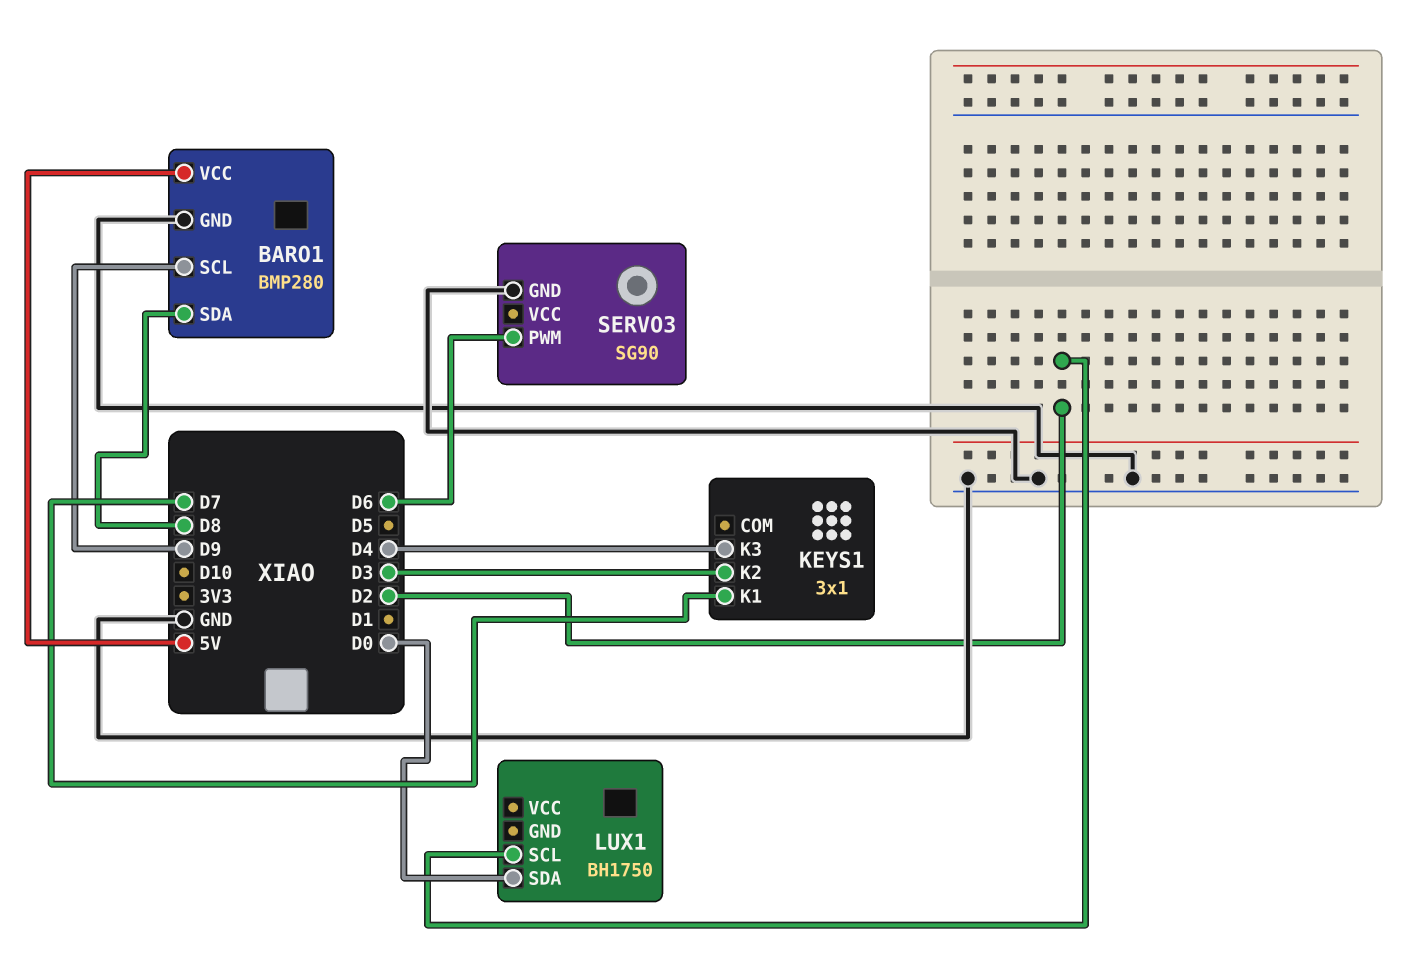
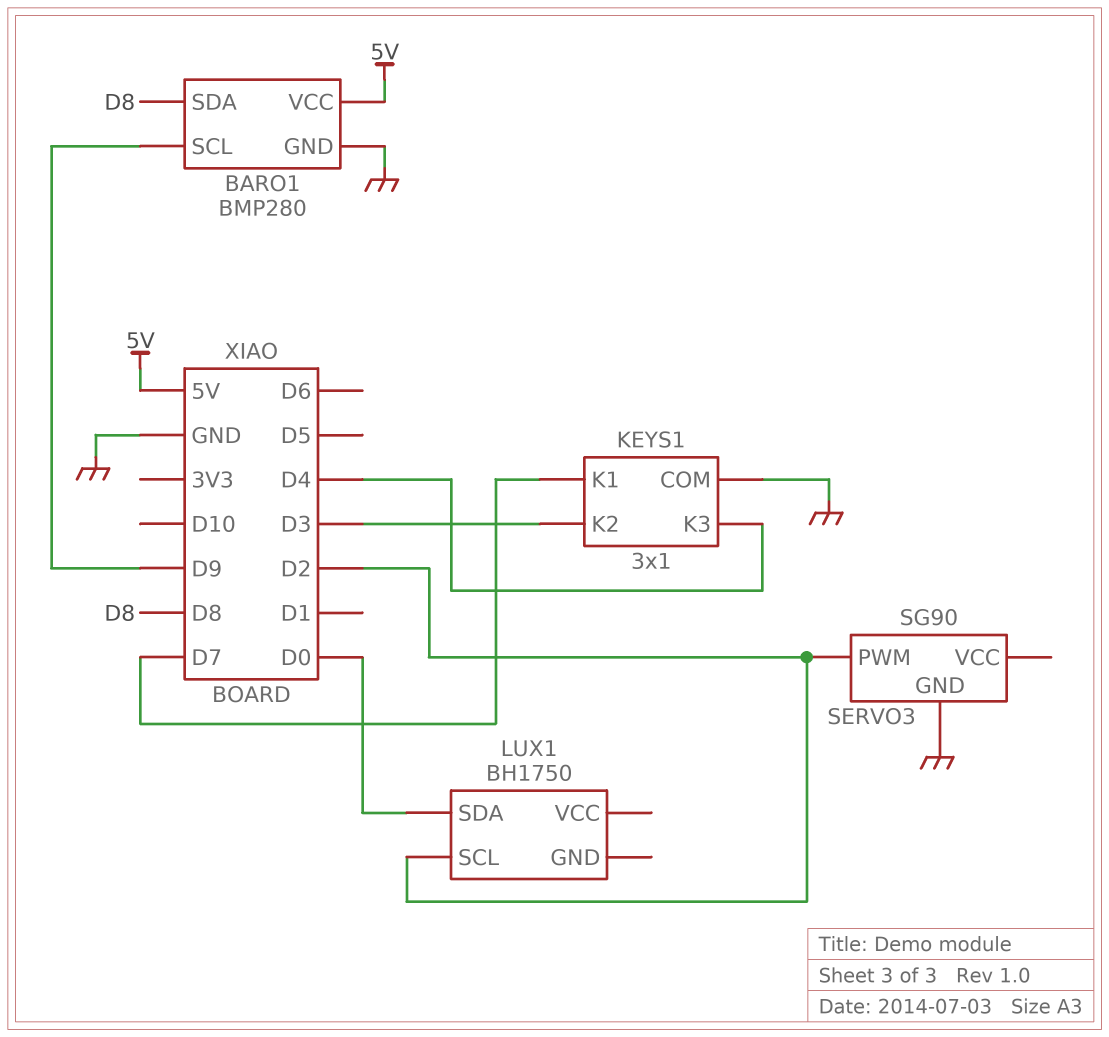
KEYS1 pin COM: none -> GND
SERVO3 pin PWM: D6 -> D2

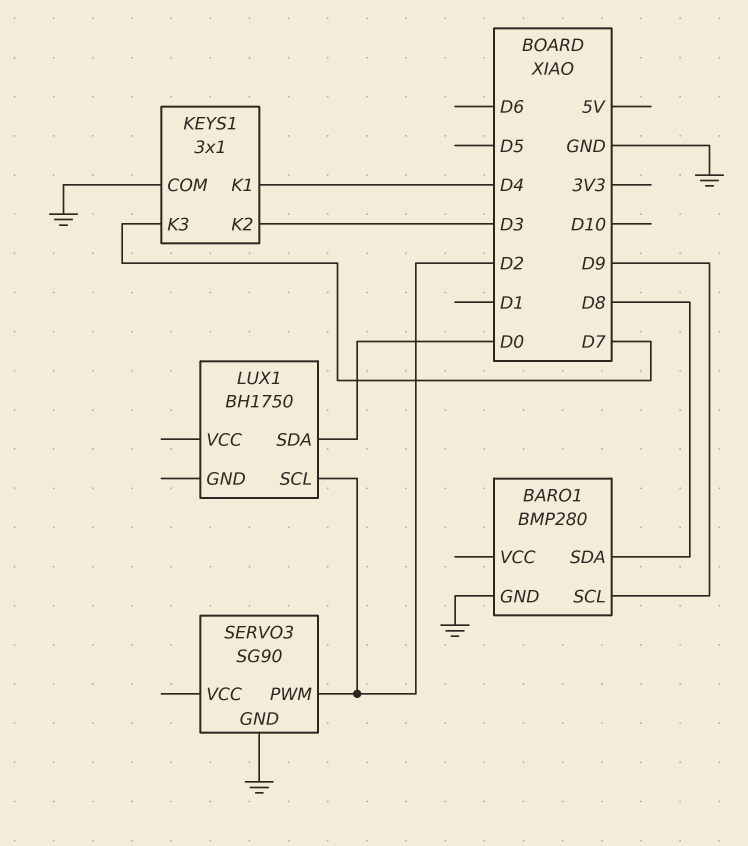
BARO1 pin VCC: 5V -> none
KEYS1 pin K1: D7 -> D4
KEYS1 pin K3: D4 -> D7

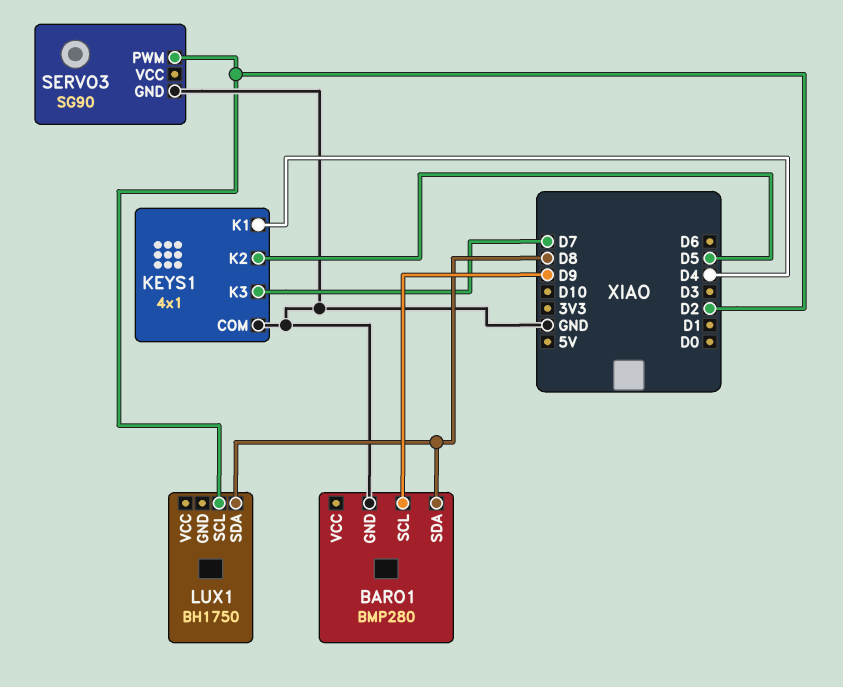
KEYS1: 3x1 -> 4x1
KEYS1 pin K2: D3 -> D5
LUX1 pin SDA: D0 -> D8

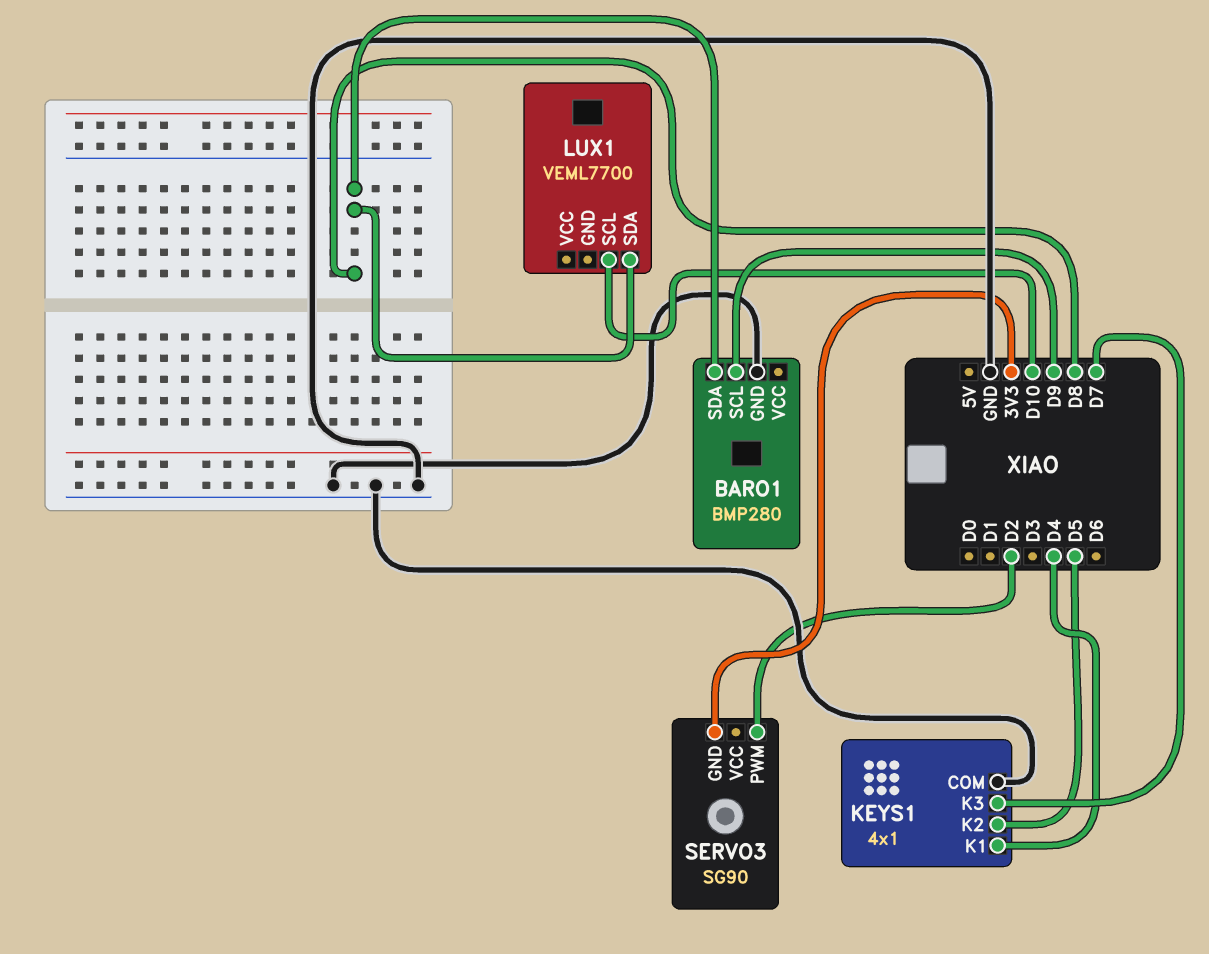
LUX1: BH1750 -> VEML7700
LUX1 pin SCL: D2 -> D10
SERVO3 pin GND: GND -> 3V3

